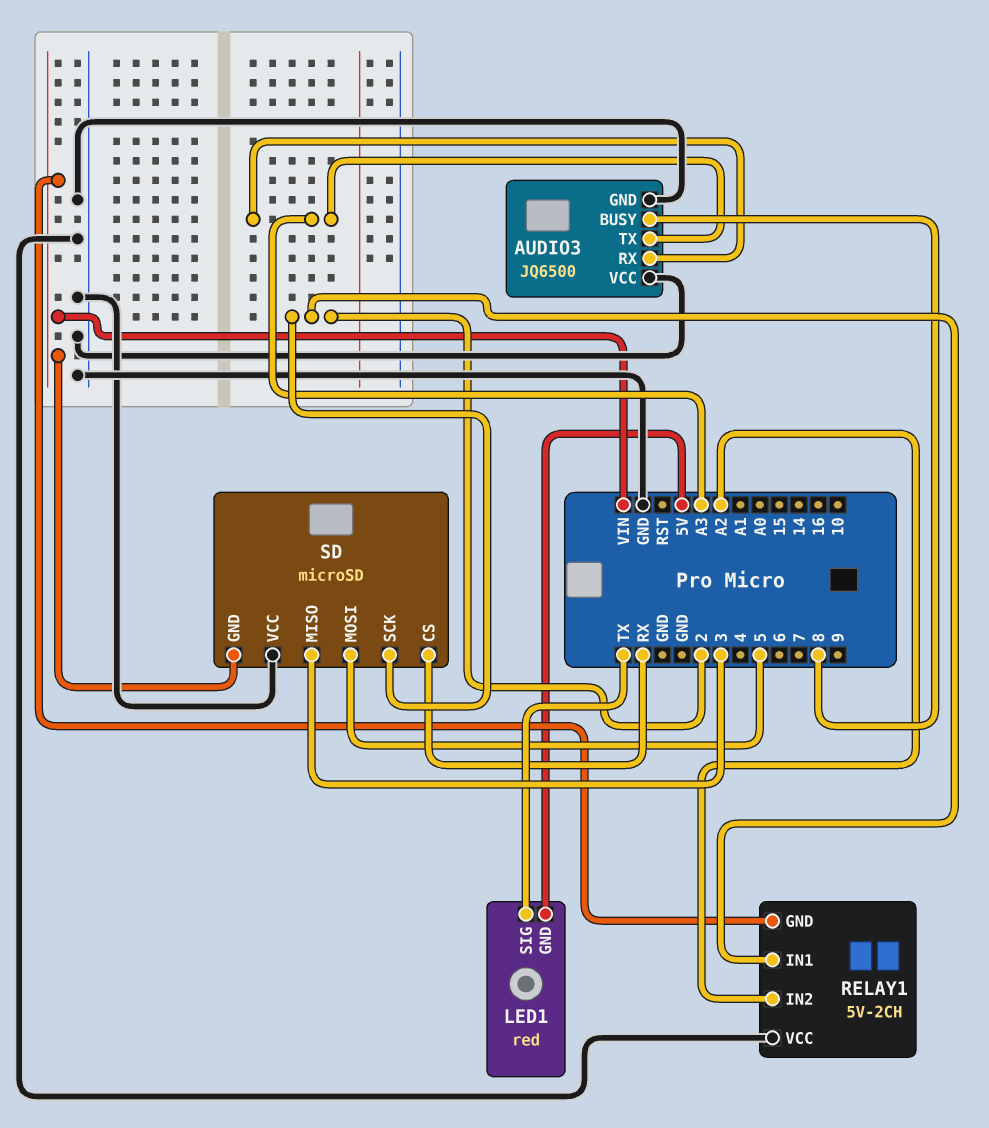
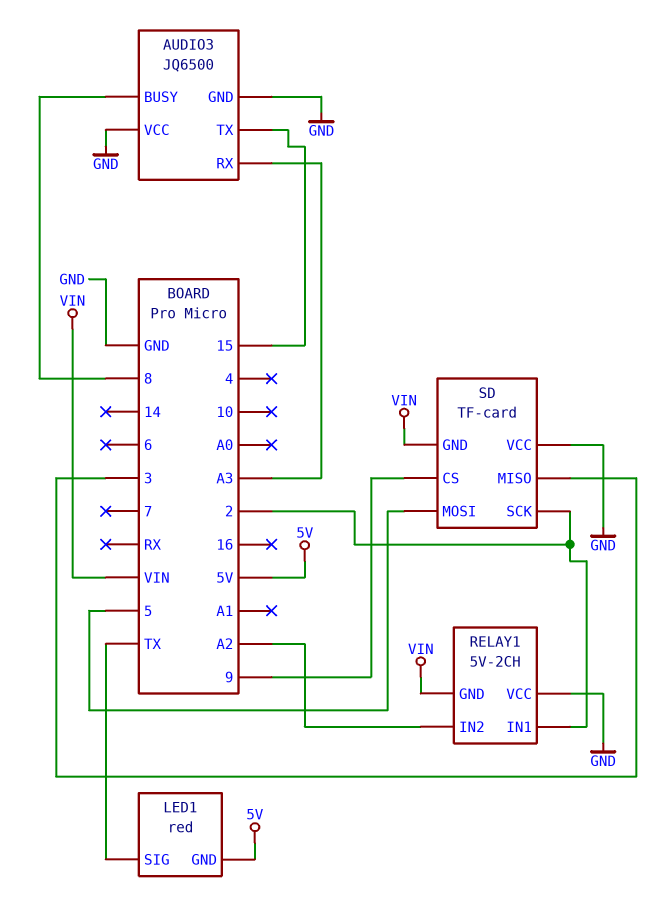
AUDIO3 pin TX: A3 -> 15
SD: microSD -> TF-card
SD pin CS: RX -> 9

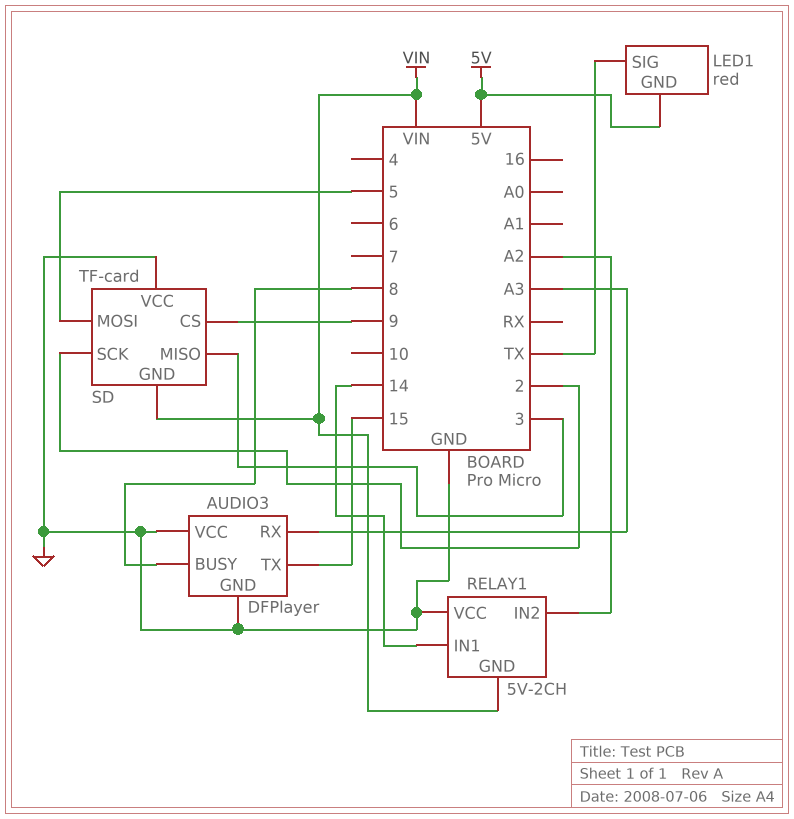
AUDIO3: JQ6500 -> DFPlayer
RELAY1 pin IN1: 2 -> 14

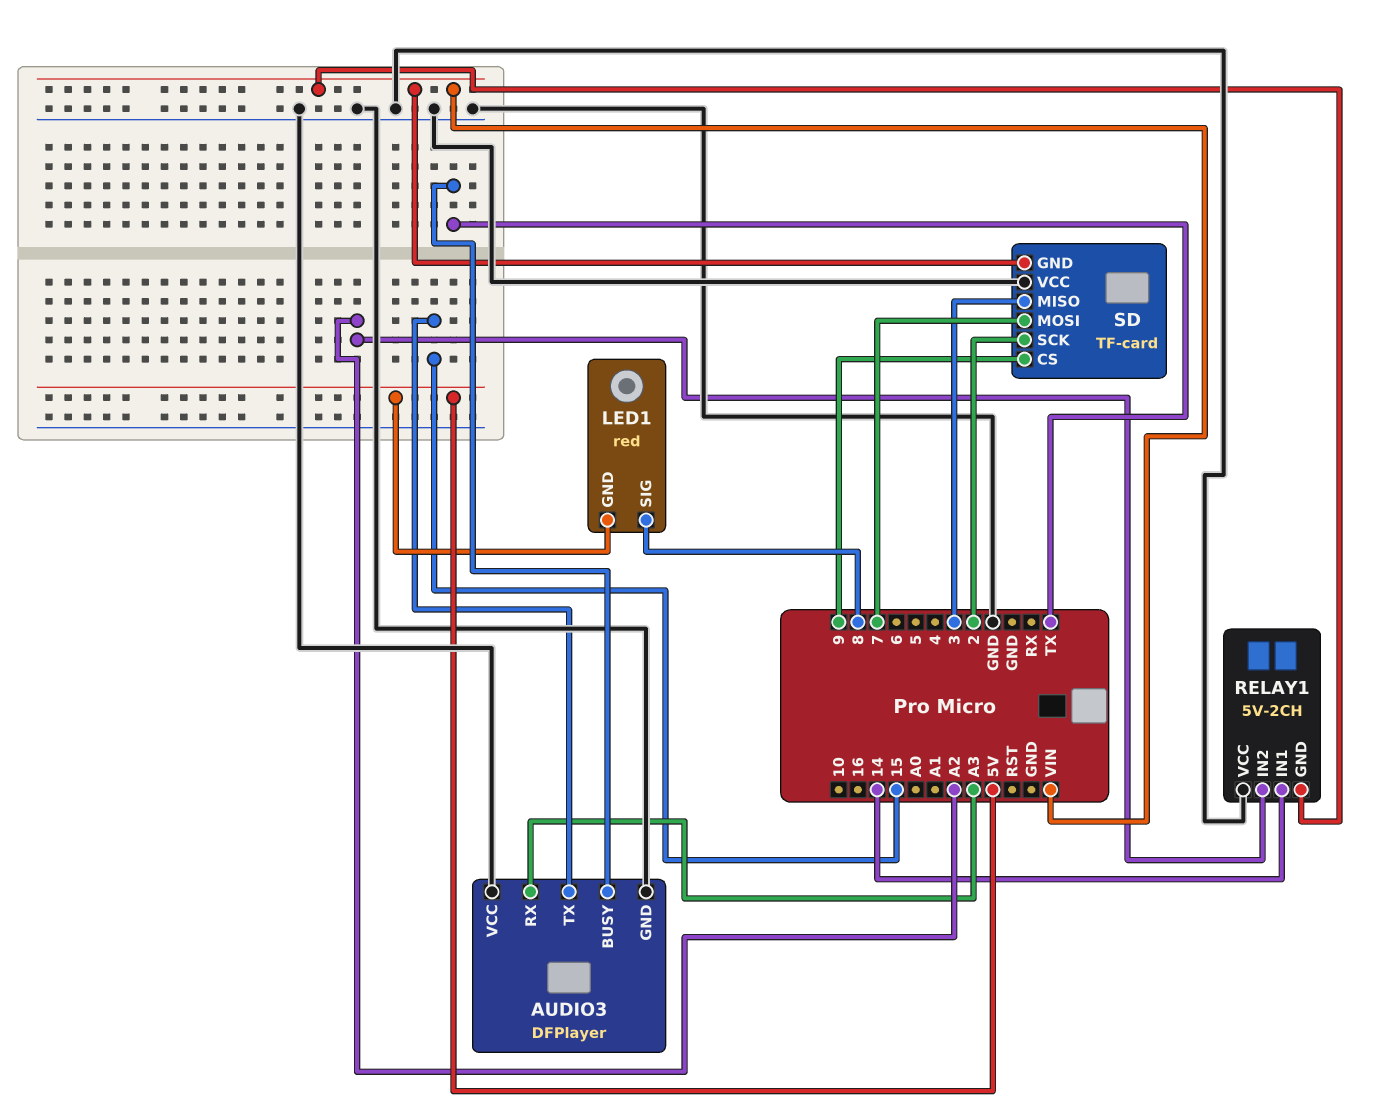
AUDIO3 pin BUSY: 8 -> TX
LED1 pin SIG: TX -> 8
SD pin MOSI: 5 -> 7

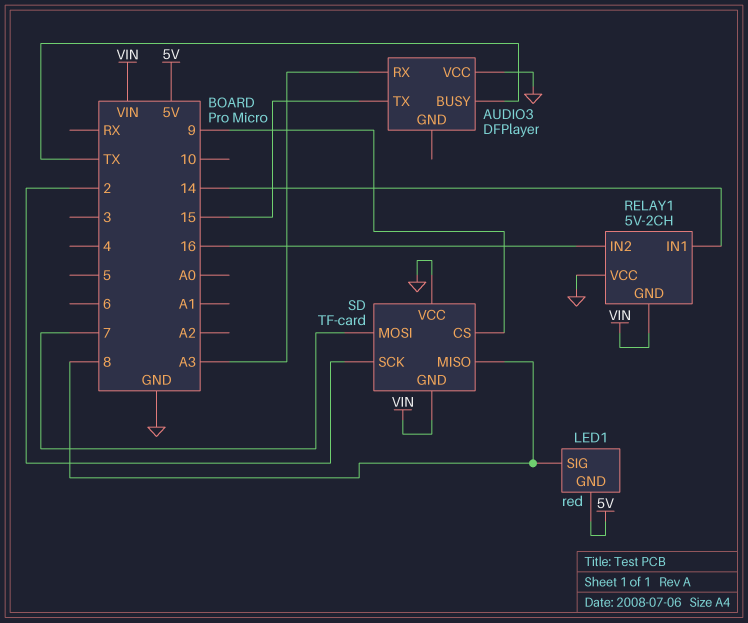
AUDIO3 pin GND: GND -> none
RELAY1 pin IN2: A2 -> 16
SD pin MISO: 3 -> 8

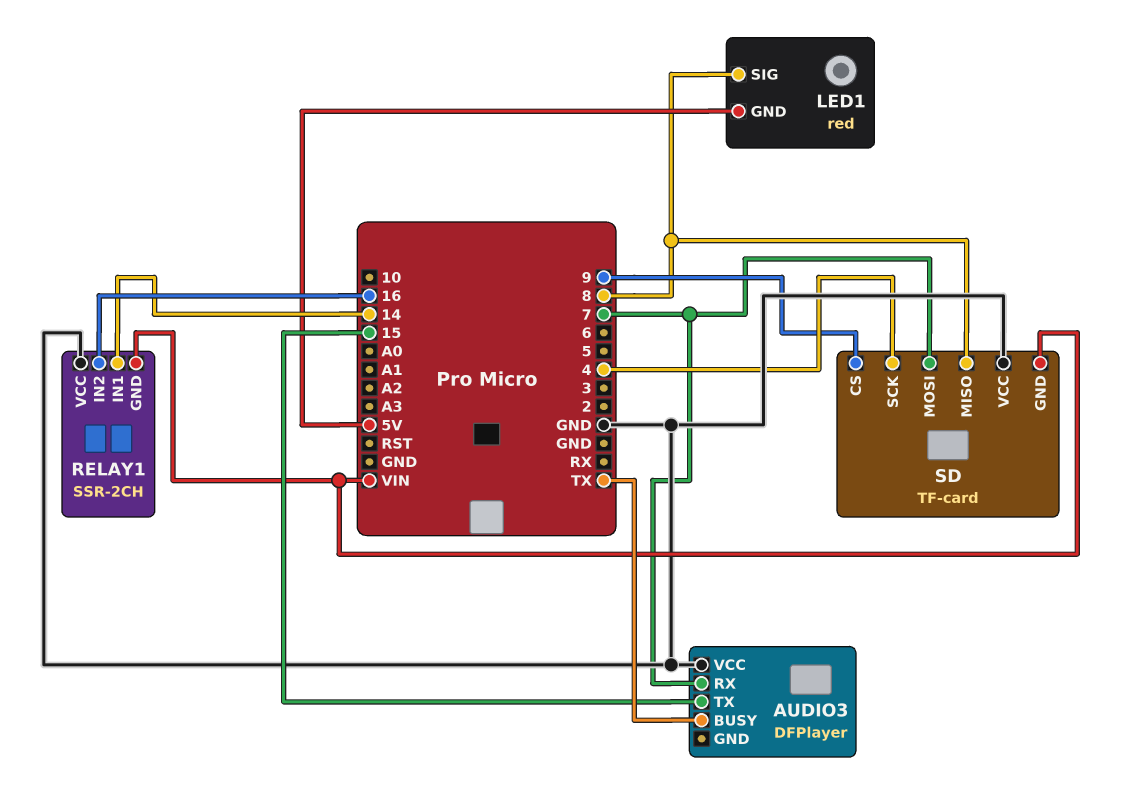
AUDIO3 pin RX: A3 -> 7
RELAY1: 5V-2CH -> SSR-2CH
SD pin SCK: 2 -> 4

